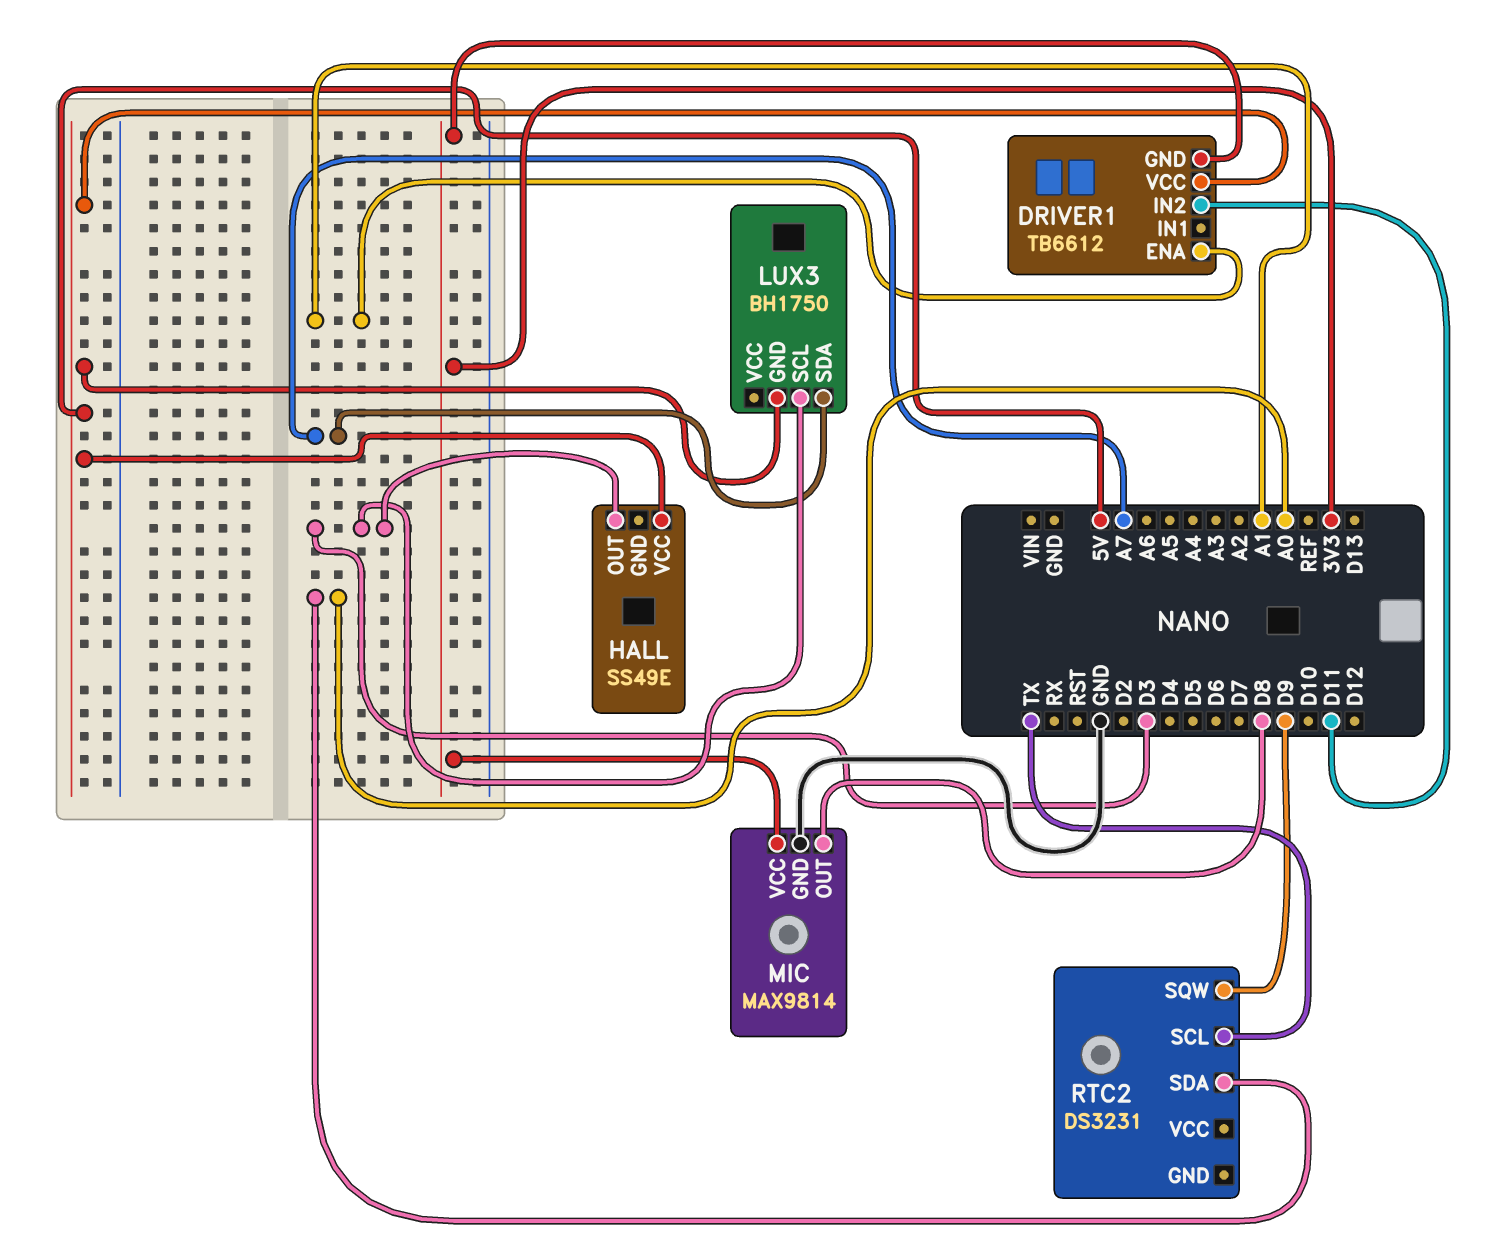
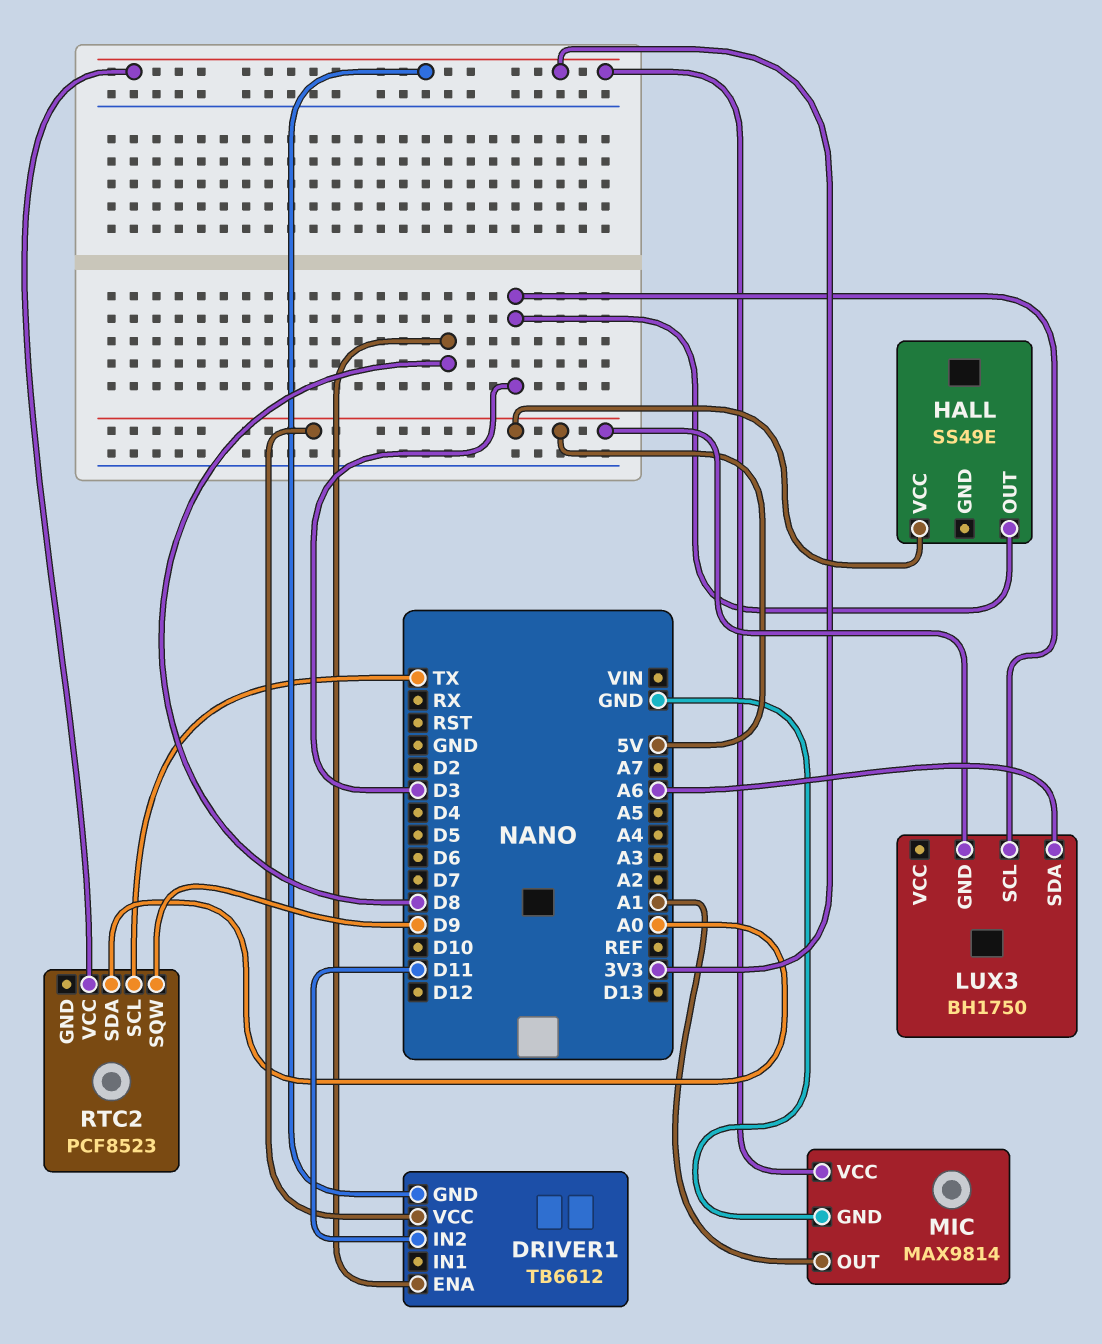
DRIVER1 pin ENA: A1 -> D8
LUX3 pin SDA: A7 -> A6
MIC pin OUT: D8 -> A1
RTC2: DS3231 -> PCF8523
RTC2 pin VCC: none -> 3V3

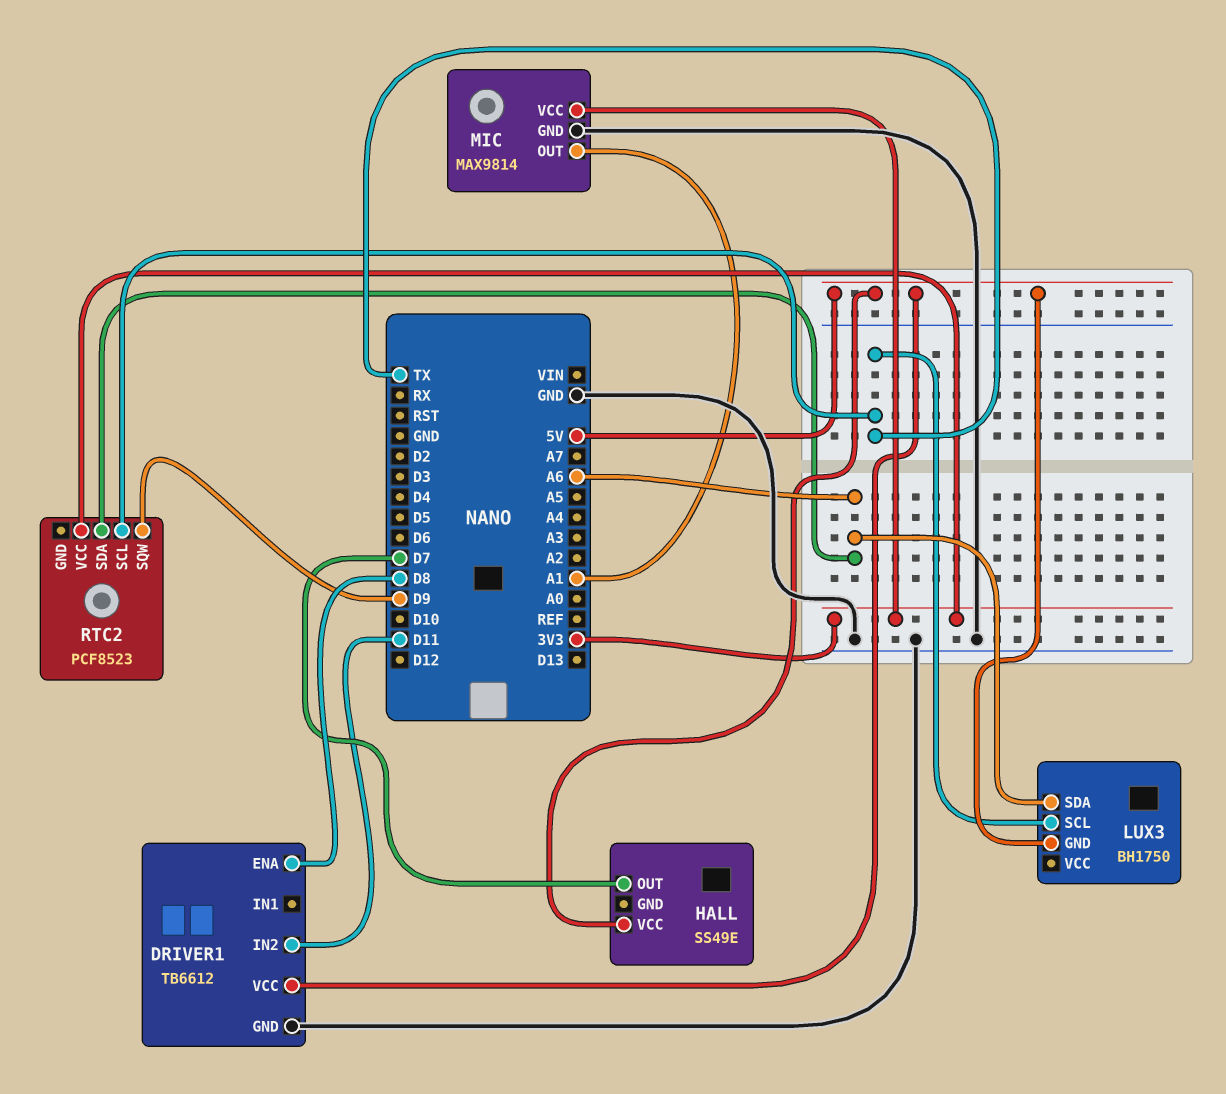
DRIVER1 pin GND: 3V3 -> GND
HALL pin OUT: D3 -> D7
LUX3 pin SCL: D3 -> TX
RTC2 pin SDA: A0 -> A6

